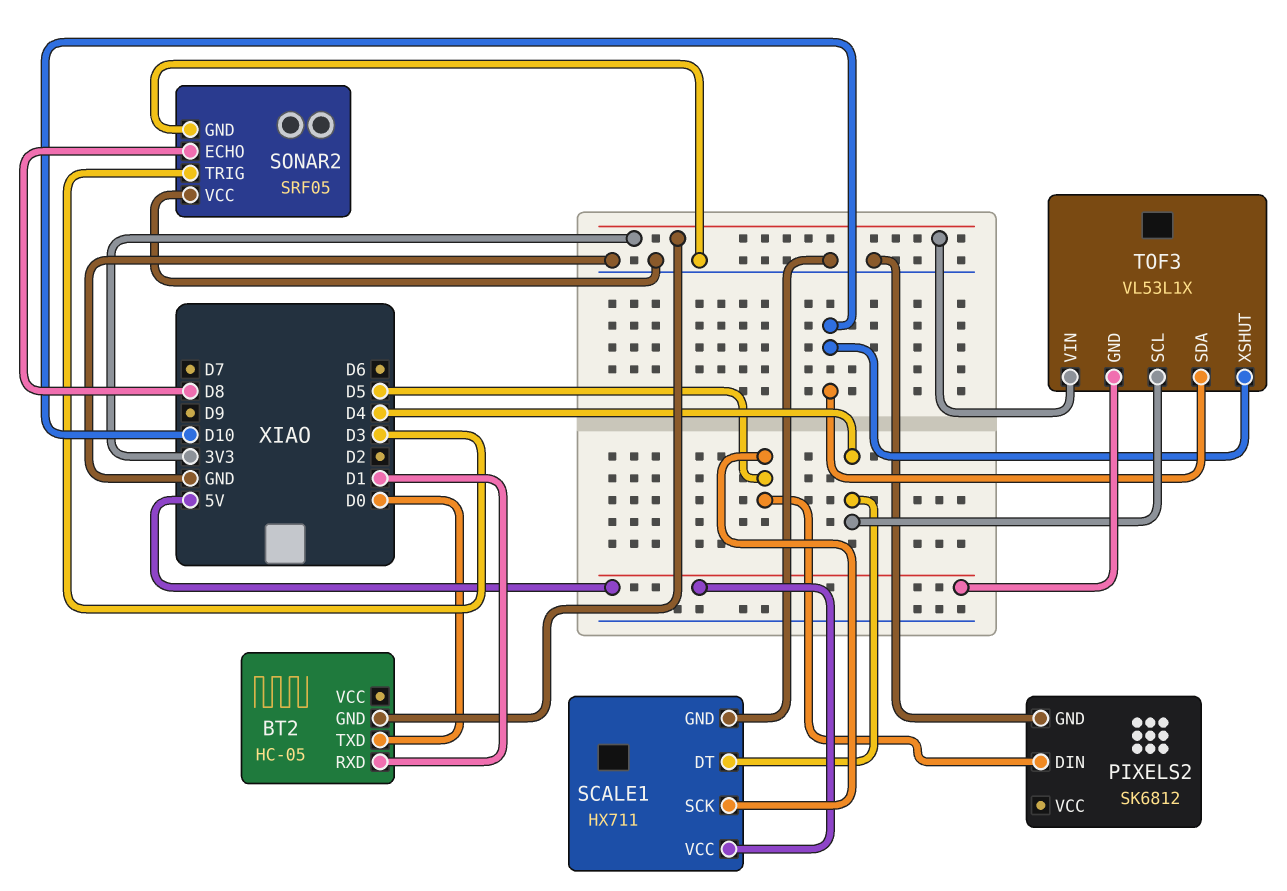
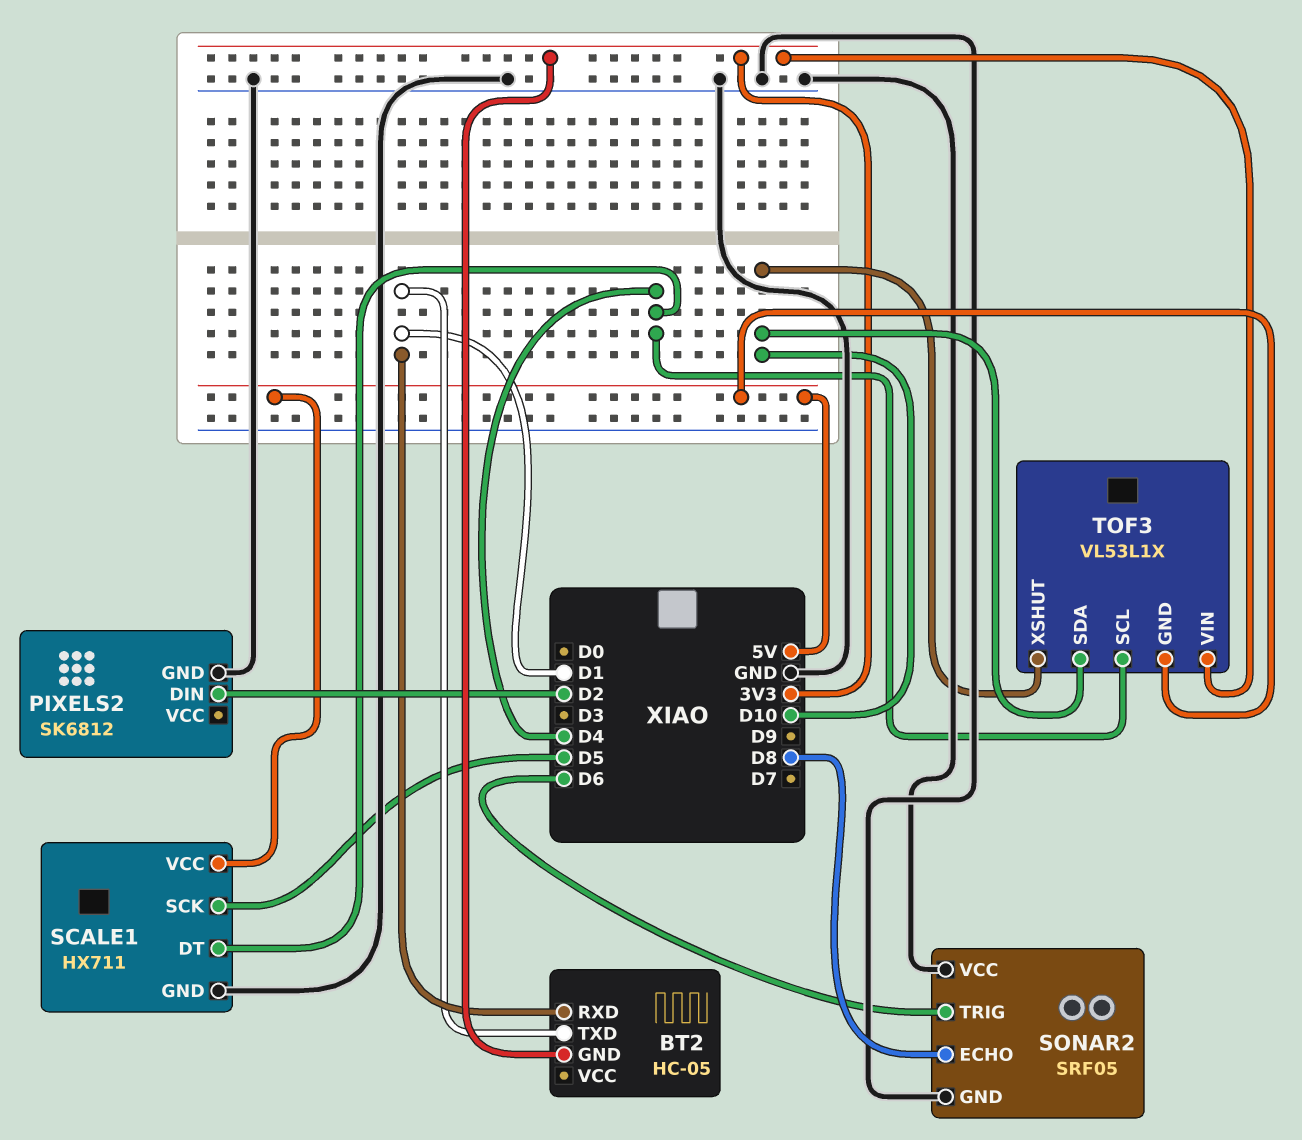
BT2 pin TXD: D0 -> D1
PIXELS2 pin DIN: D5 -> D2
SONAR2 pin TRIG: D3 -> D6

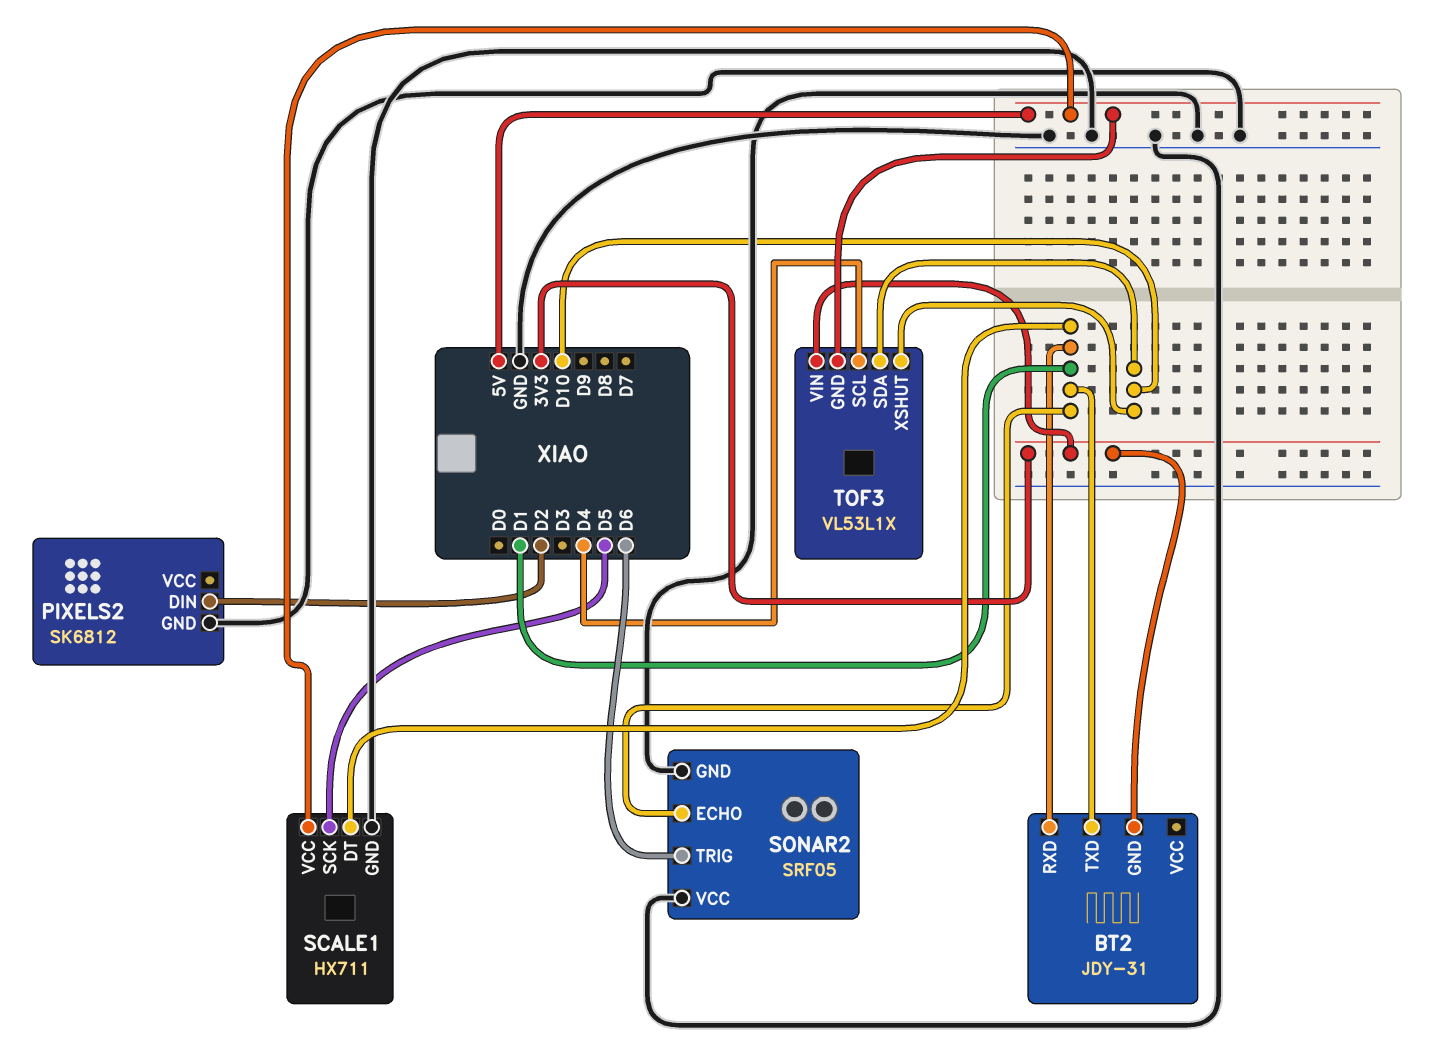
BT2: HC-05 -> JDY-31
SCALE1 pin DT: D4 -> D1
SONAR2 pin ECHO: D8 -> D1

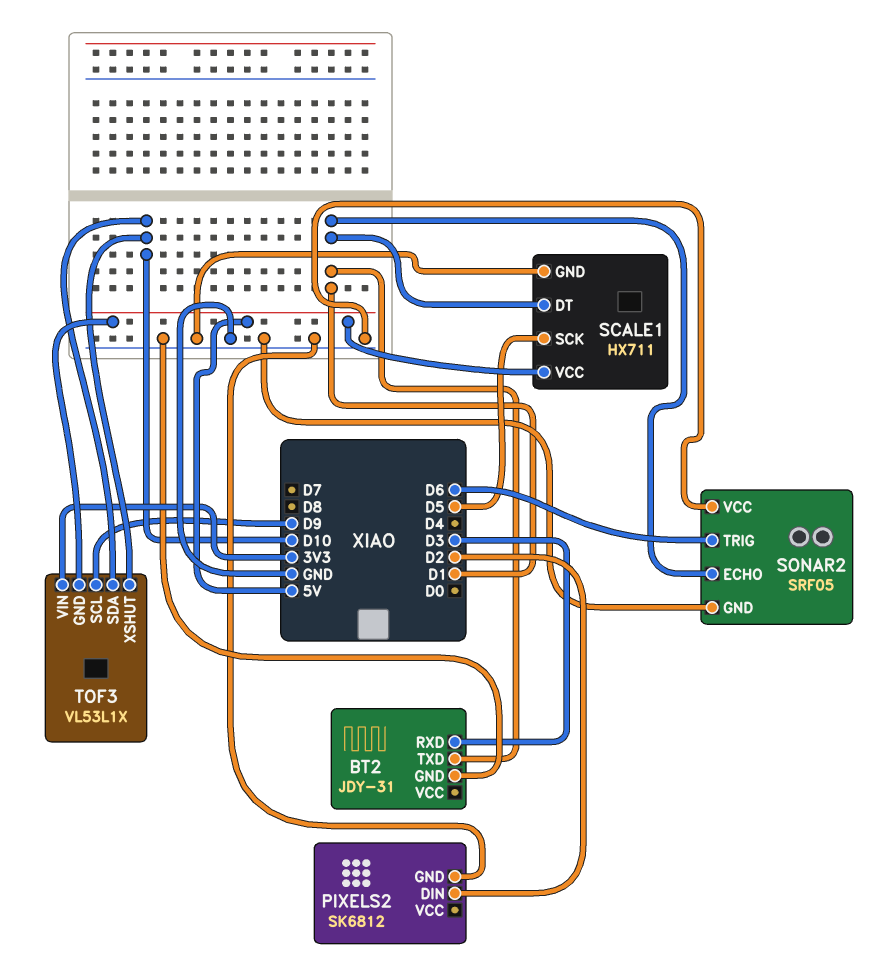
BT2 pin GND: 3V3 -> GND
BT2 pin RXD: D1 -> D3
TOF3 pin SCL: D4 -> D9

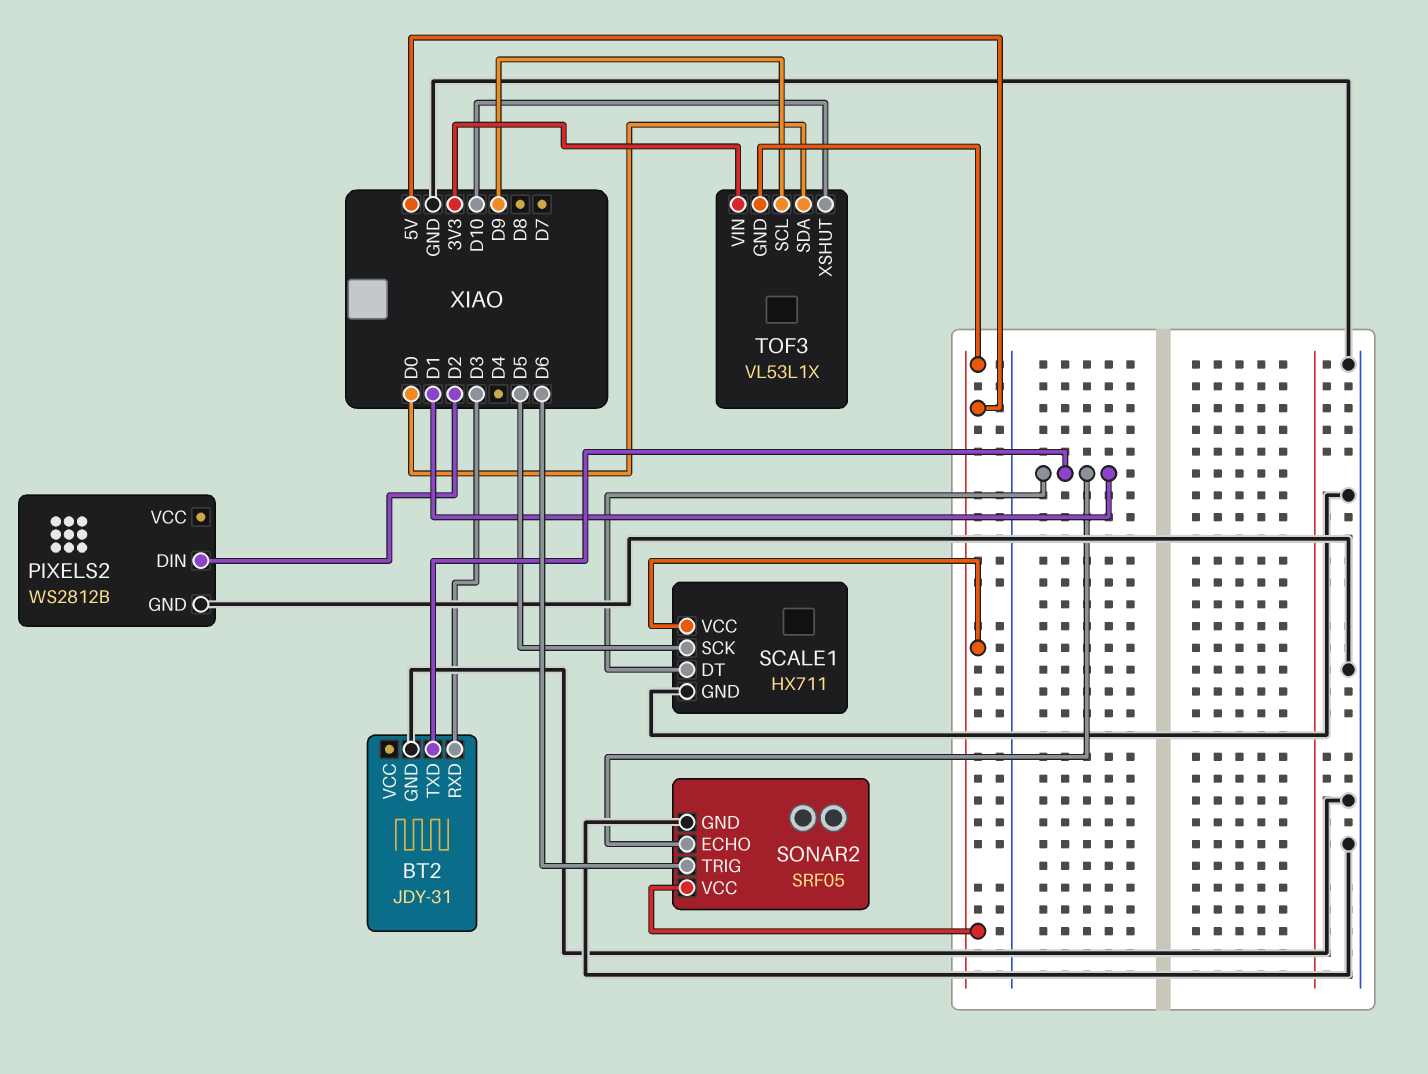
PIXELS2: SK6812 -> WS2812B
SONAR2 pin VCC: GND -> 5V
TOF3 pin SDA: D10 -> D0

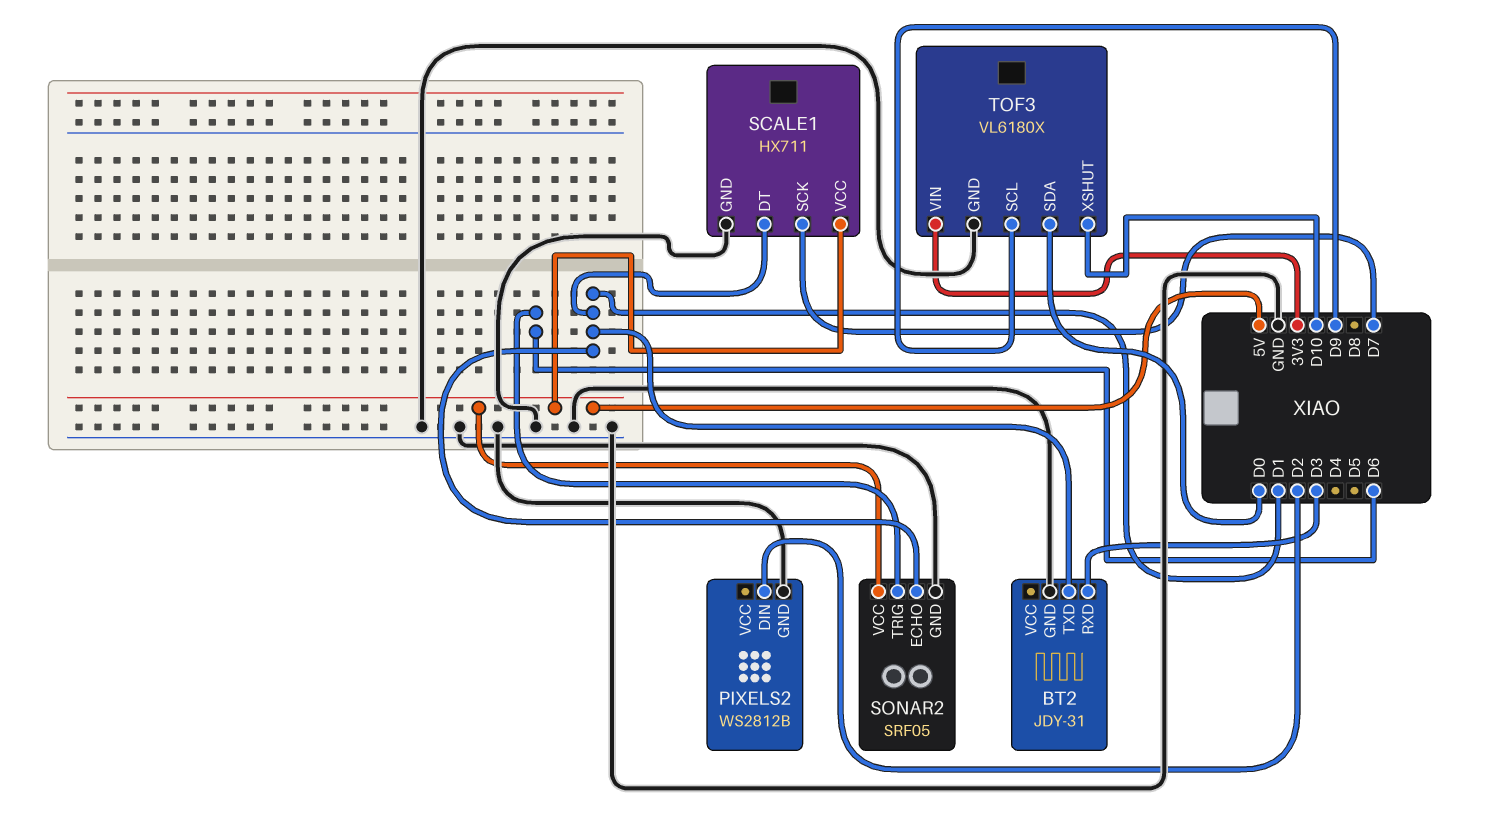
SCALE1 pin SCK: D5 -> D7
TOF3: VL53L1X -> VL6180X
TOF3 pin GND: 5V -> GND

